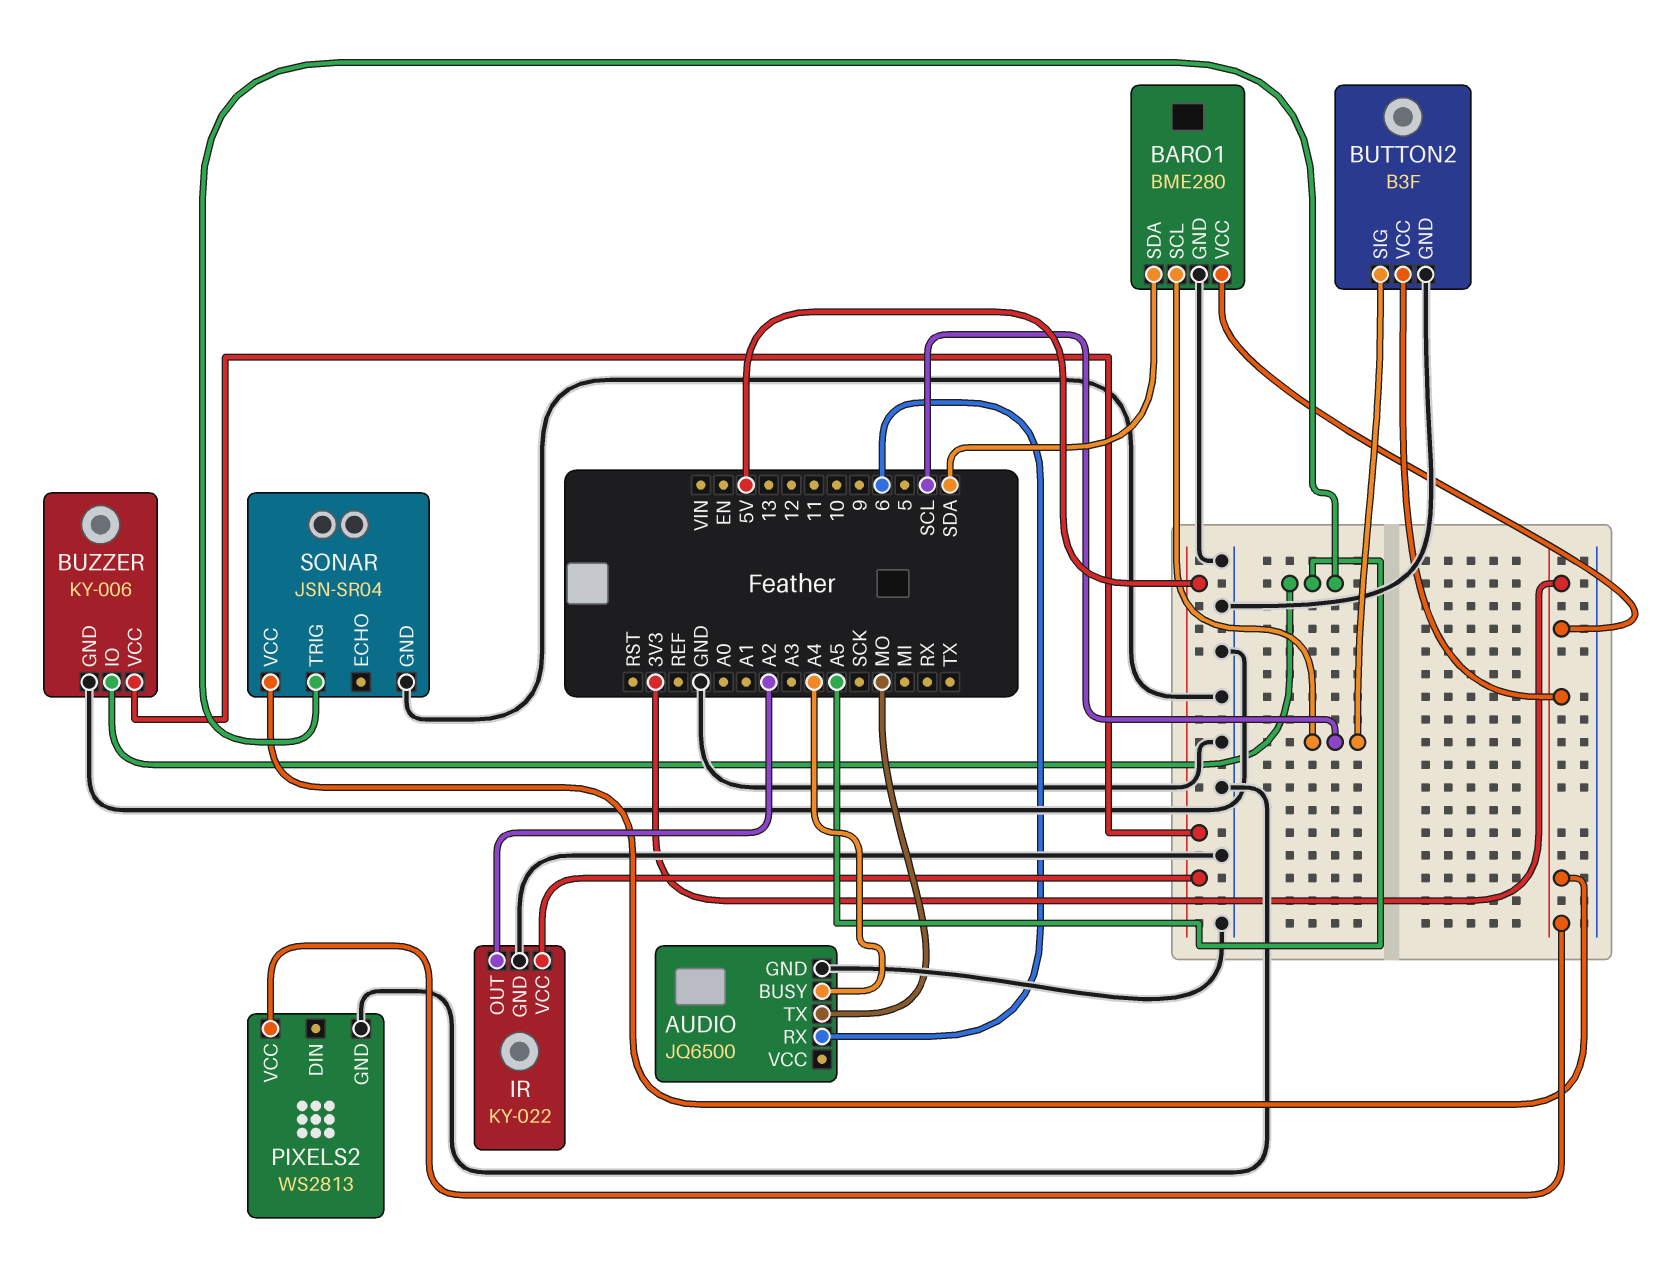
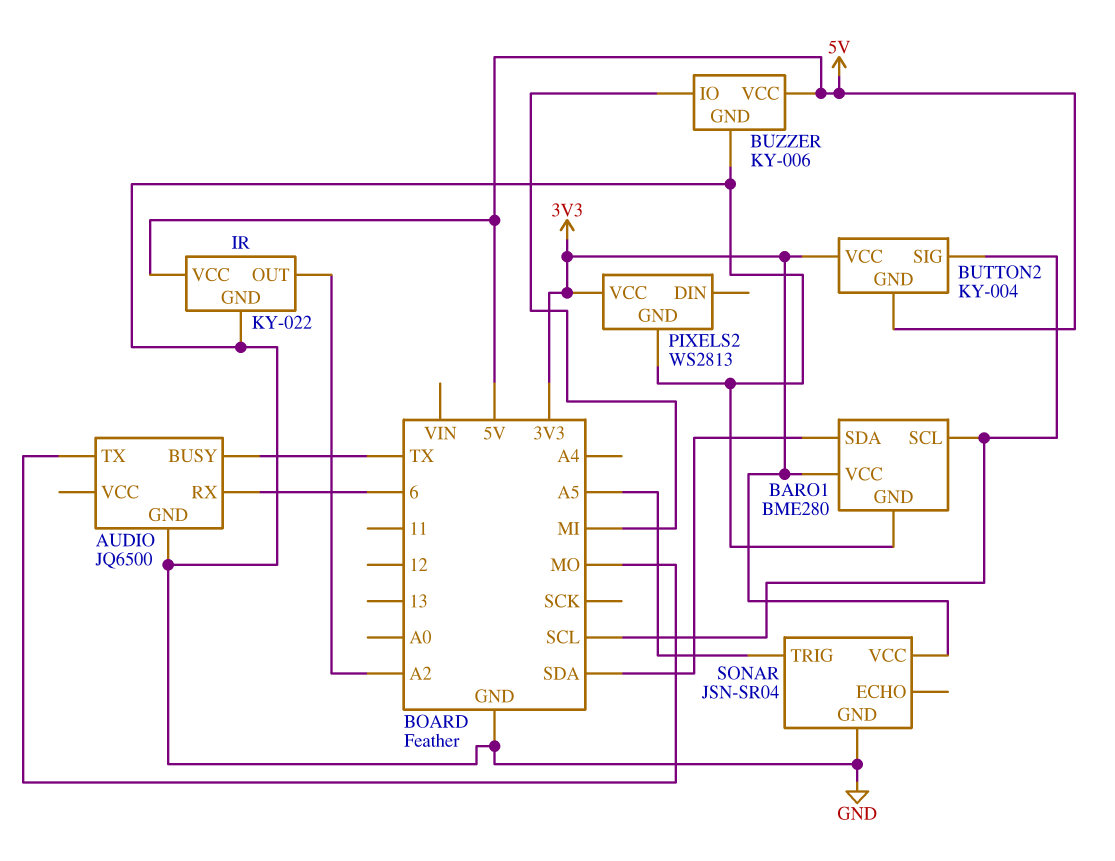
AUDIO pin BUSY: A4 -> TX
BUTTON2: B3F -> KY-004
BUTTON2 pin GND: GND -> 5V
BUZZER pin IO: A5 -> MI

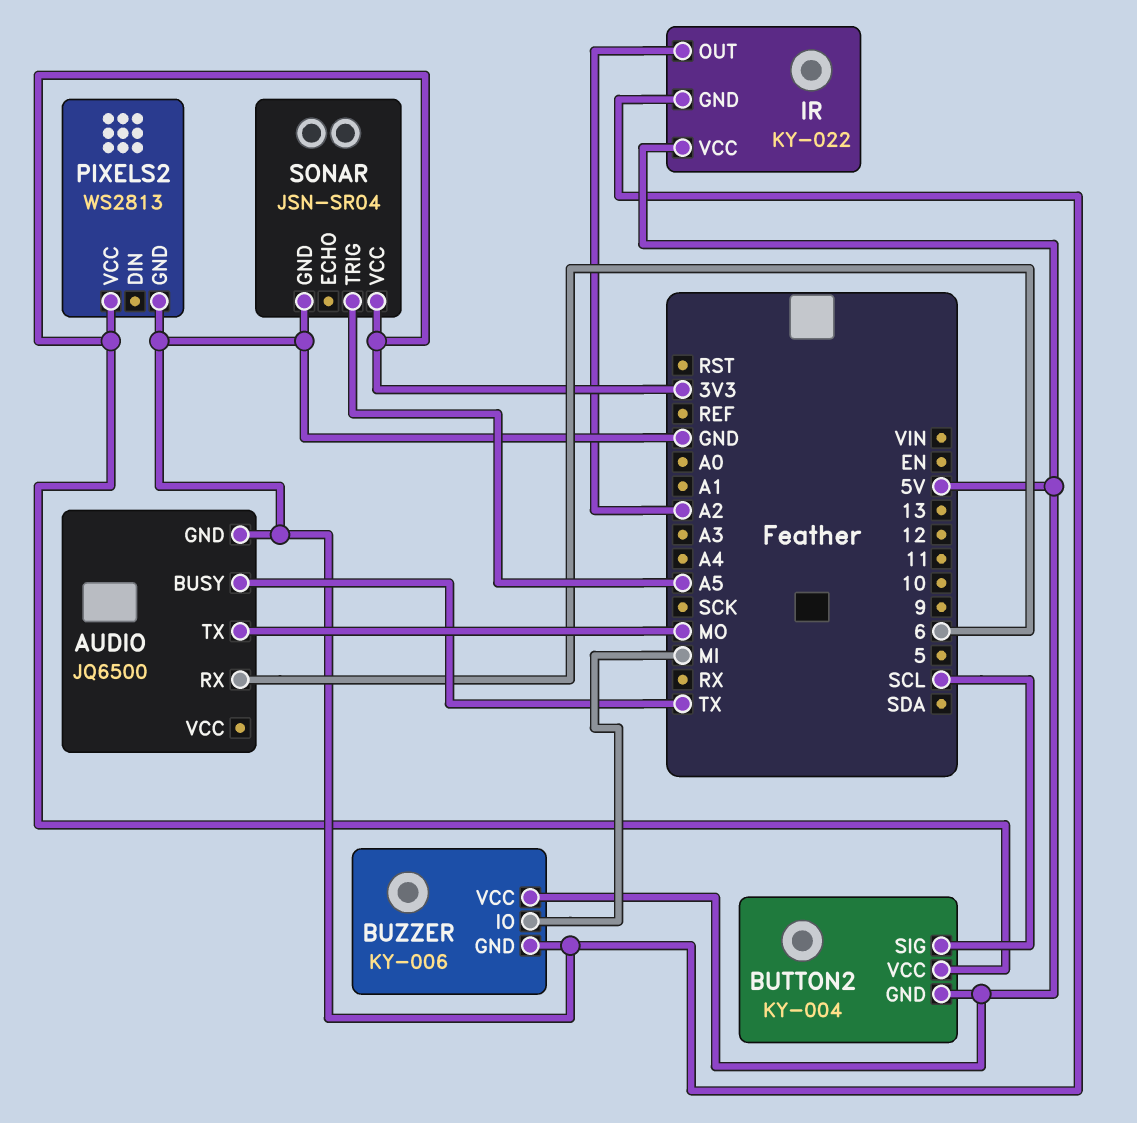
BARO1: BME280 -> none
BARO1 pin GND: GND -> none
BARO1 pin SCL: SCL -> none
BARO1 pin SDA: SDA -> none
BARO1 pin VCC: 3V3 -> none

